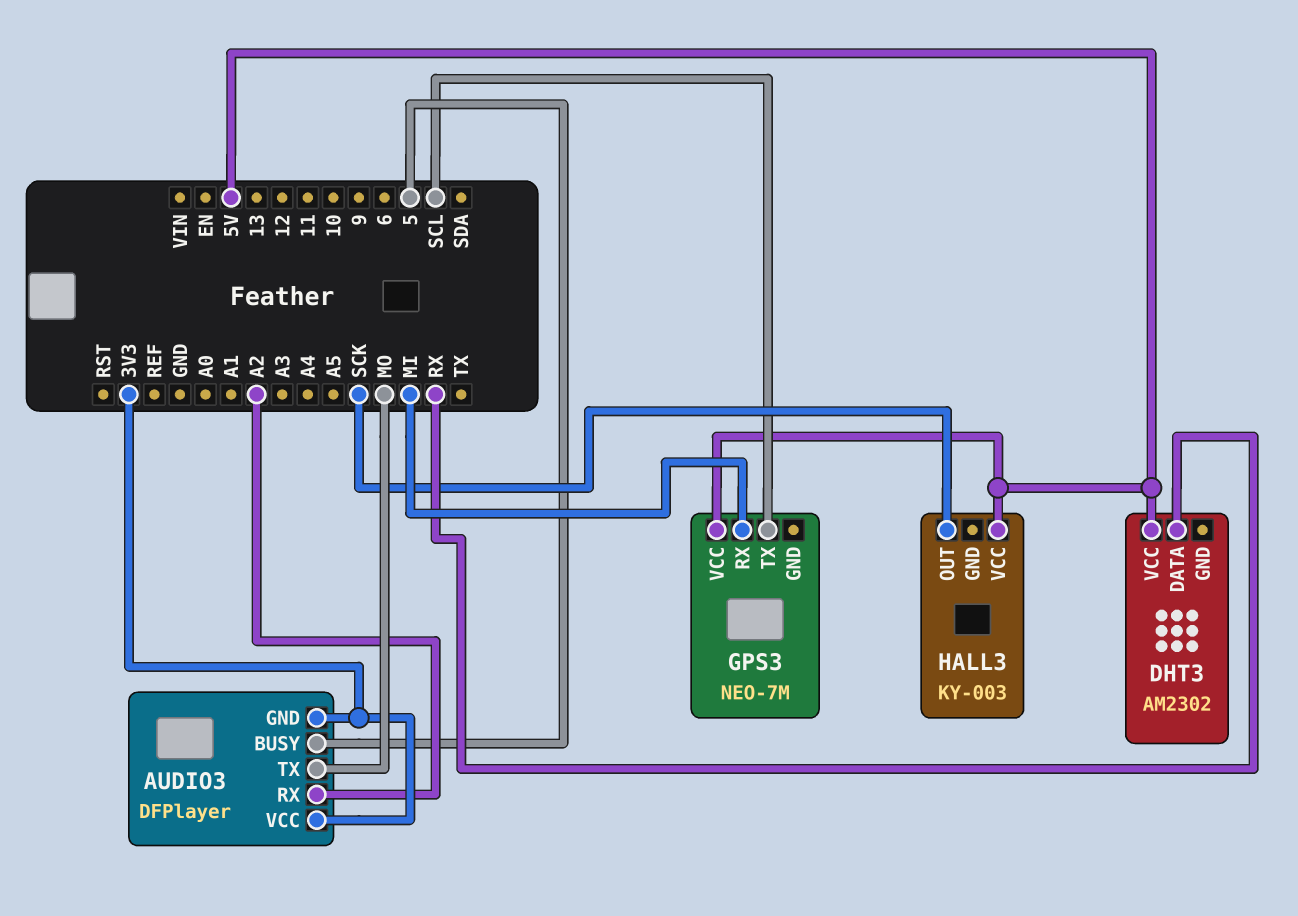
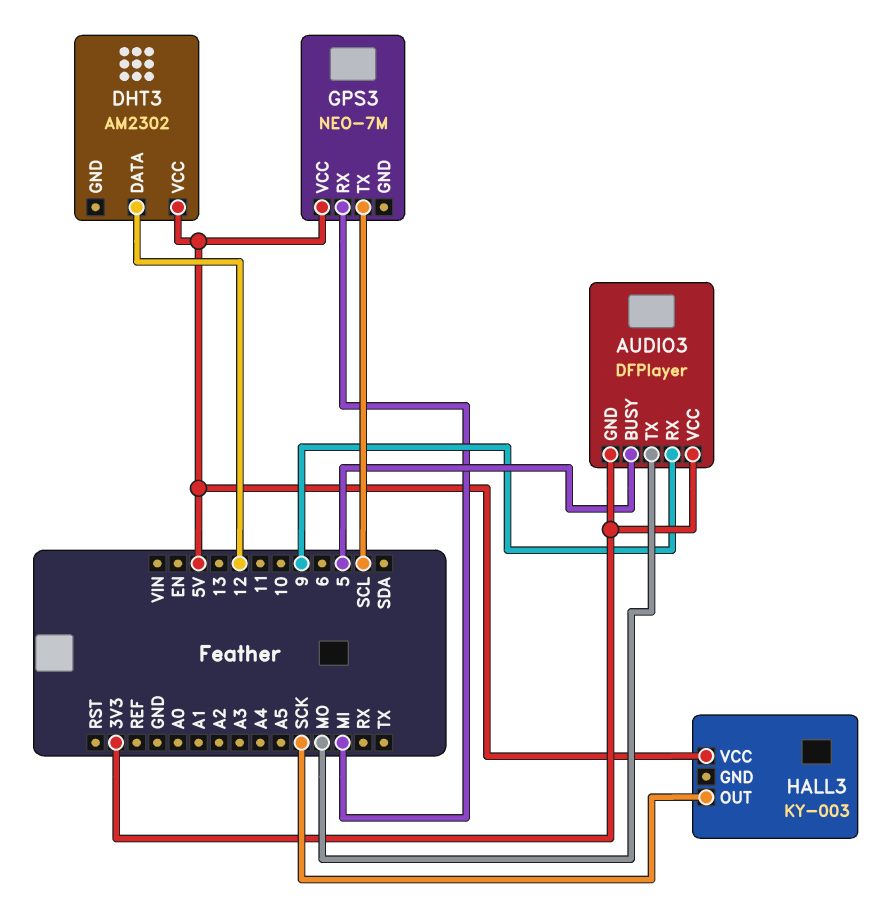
AUDIO3 pin RX: A2 -> 9
DHT3 pin DATA: RX -> 12

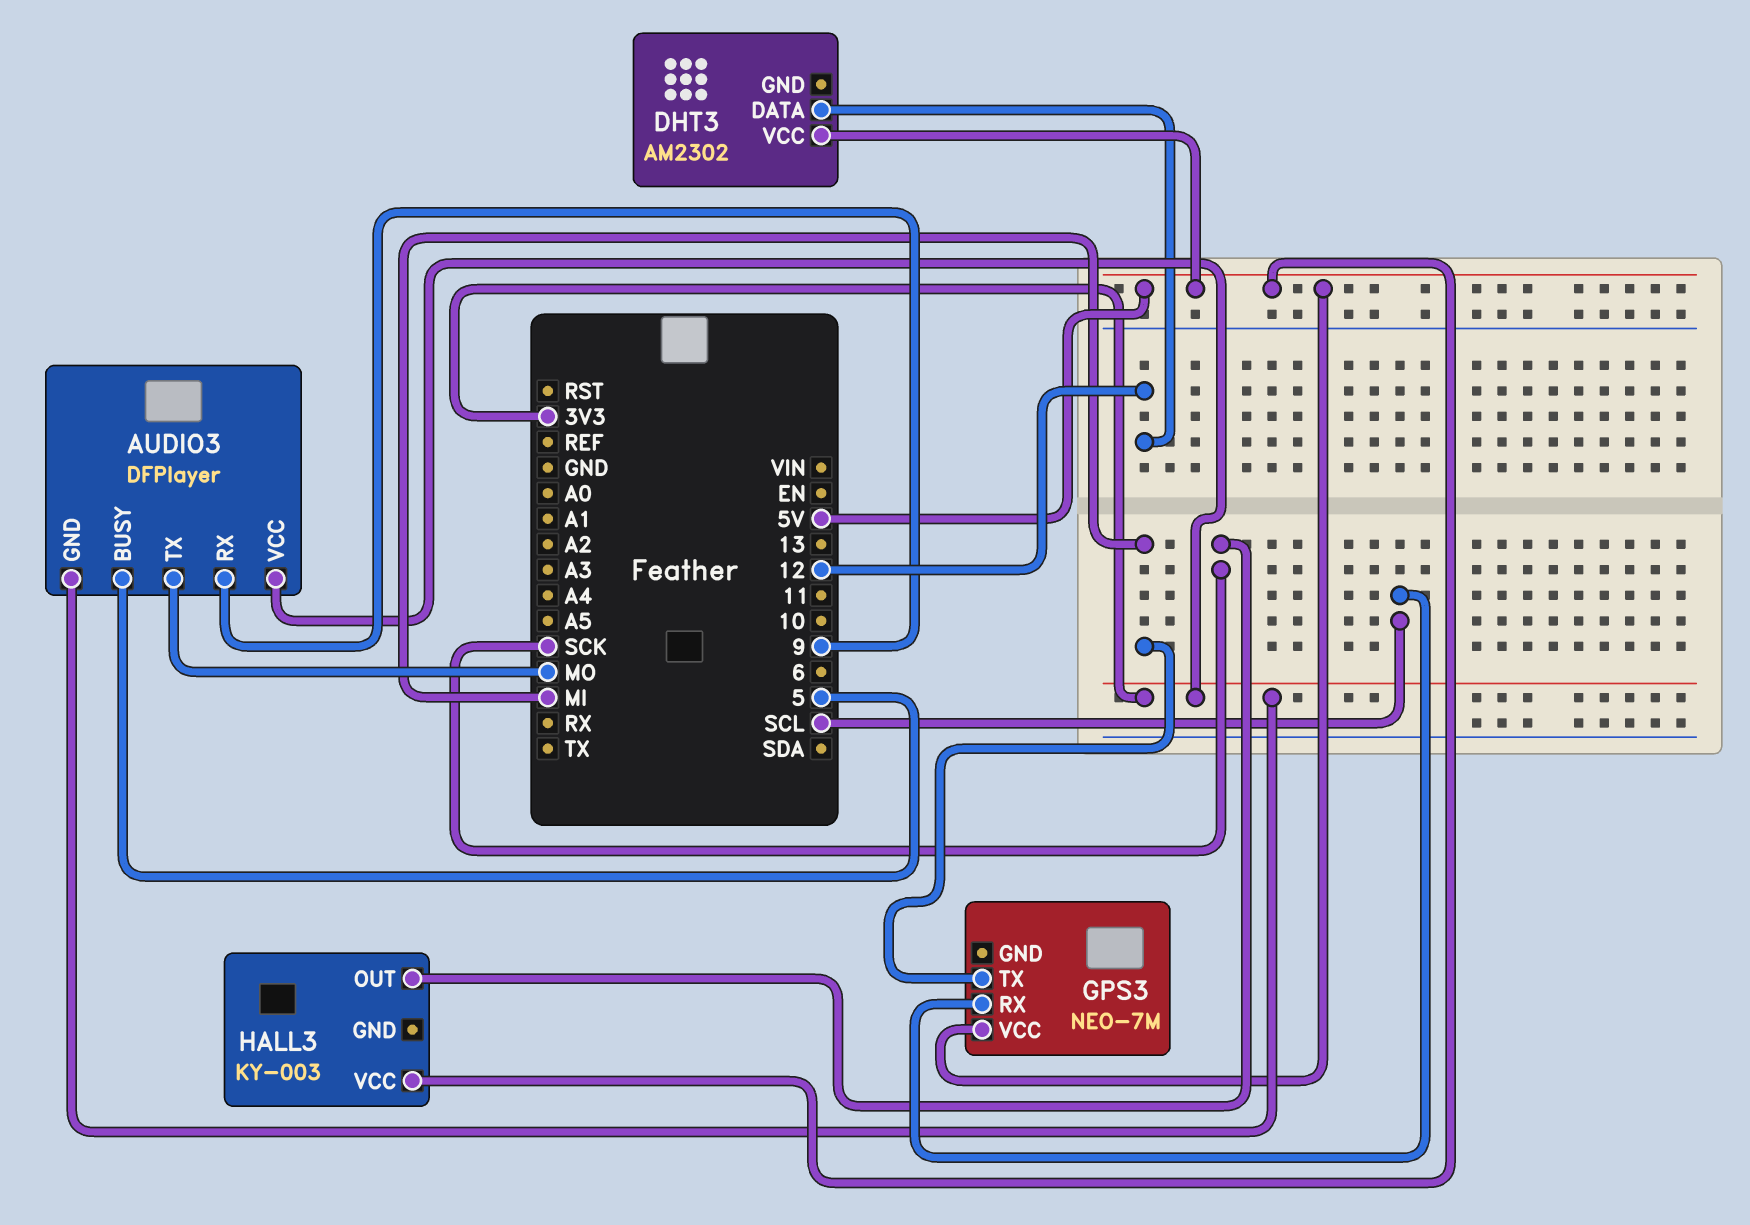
GPS3 pin RX: MI -> SCL
GPS3 pin TX: SCL -> MI

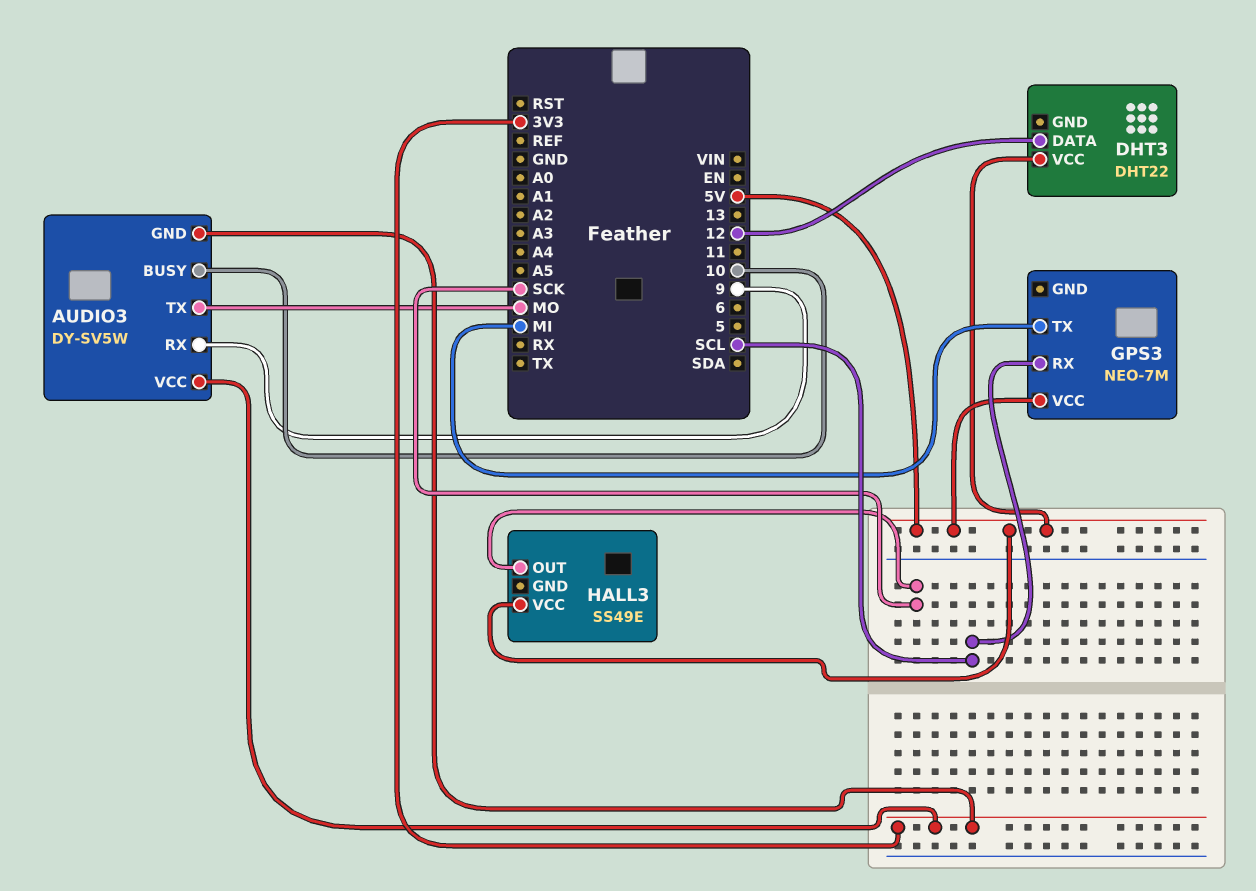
AUDIO3: DFPlayer -> DY-SV5W
AUDIO3 pin BUSY: 5 -> 10
DHT3: AM2302 -> DHT22
HALL3: KY-003 -> SS49E

